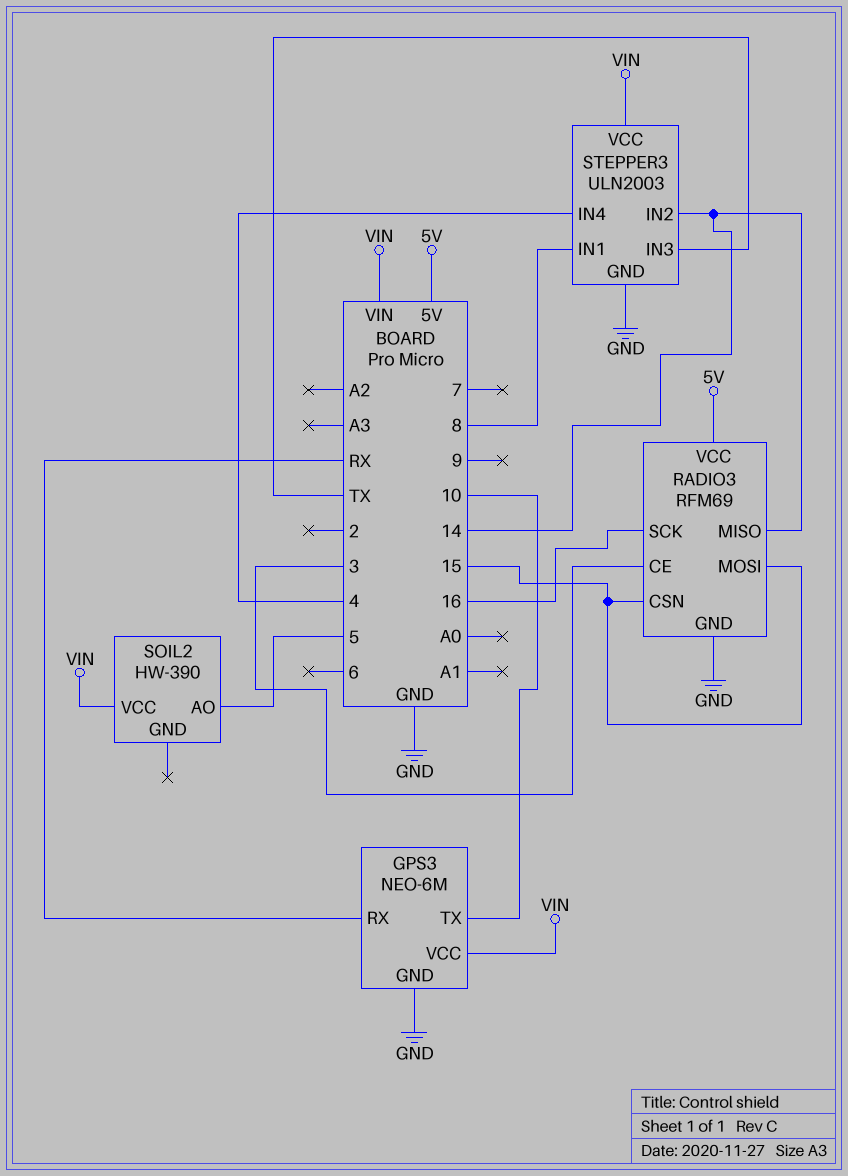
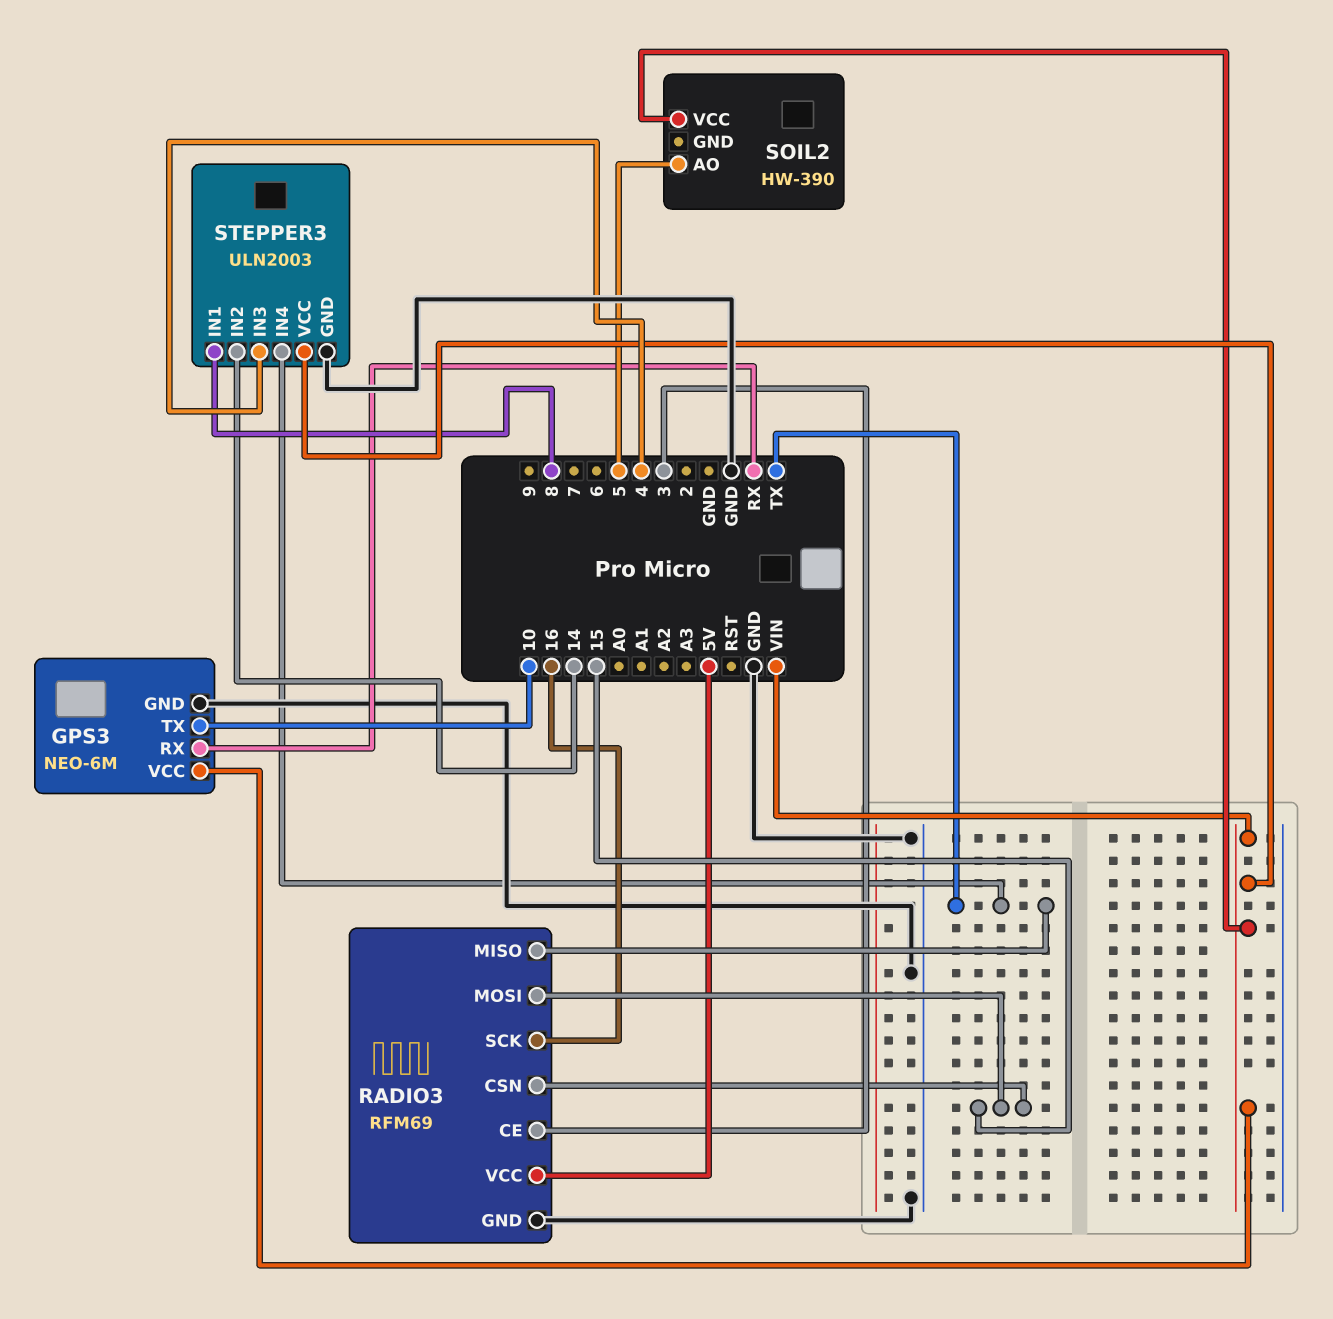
RADIO3 pin MISO: 14 -> TX
STEPPER3 pin IN3: TX -> 4
STEPPER3 pin IN4: 4 -> TX

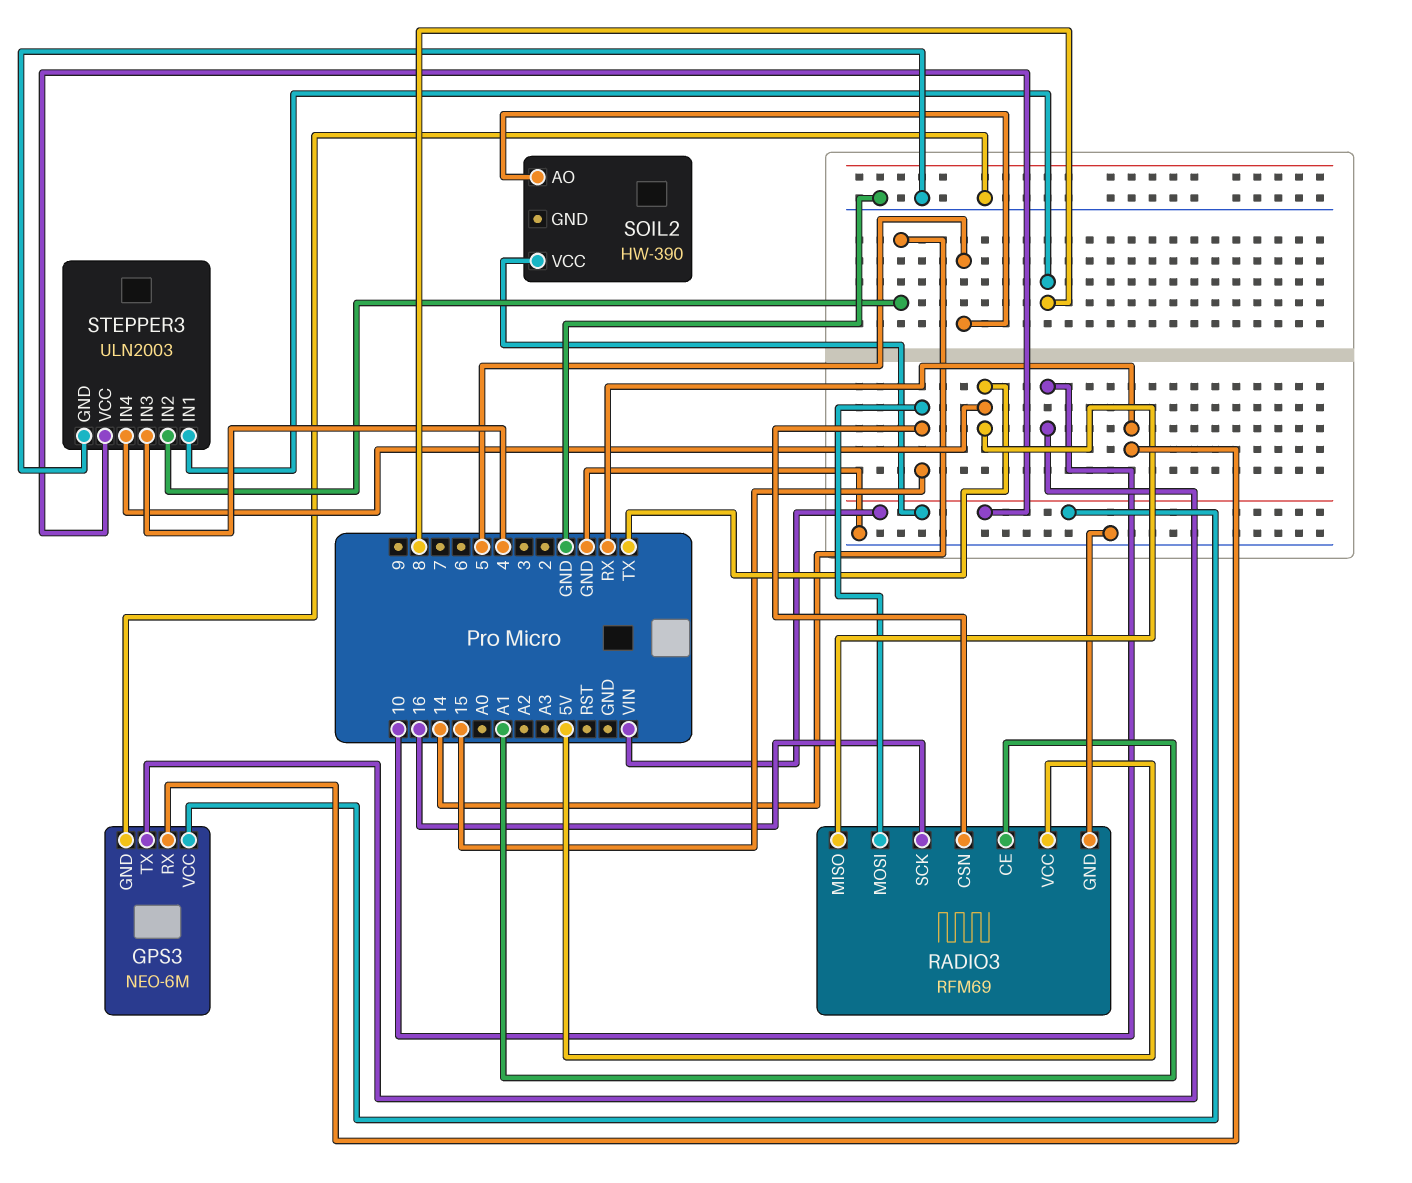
RADIO3 pin CE: 3 -> A1

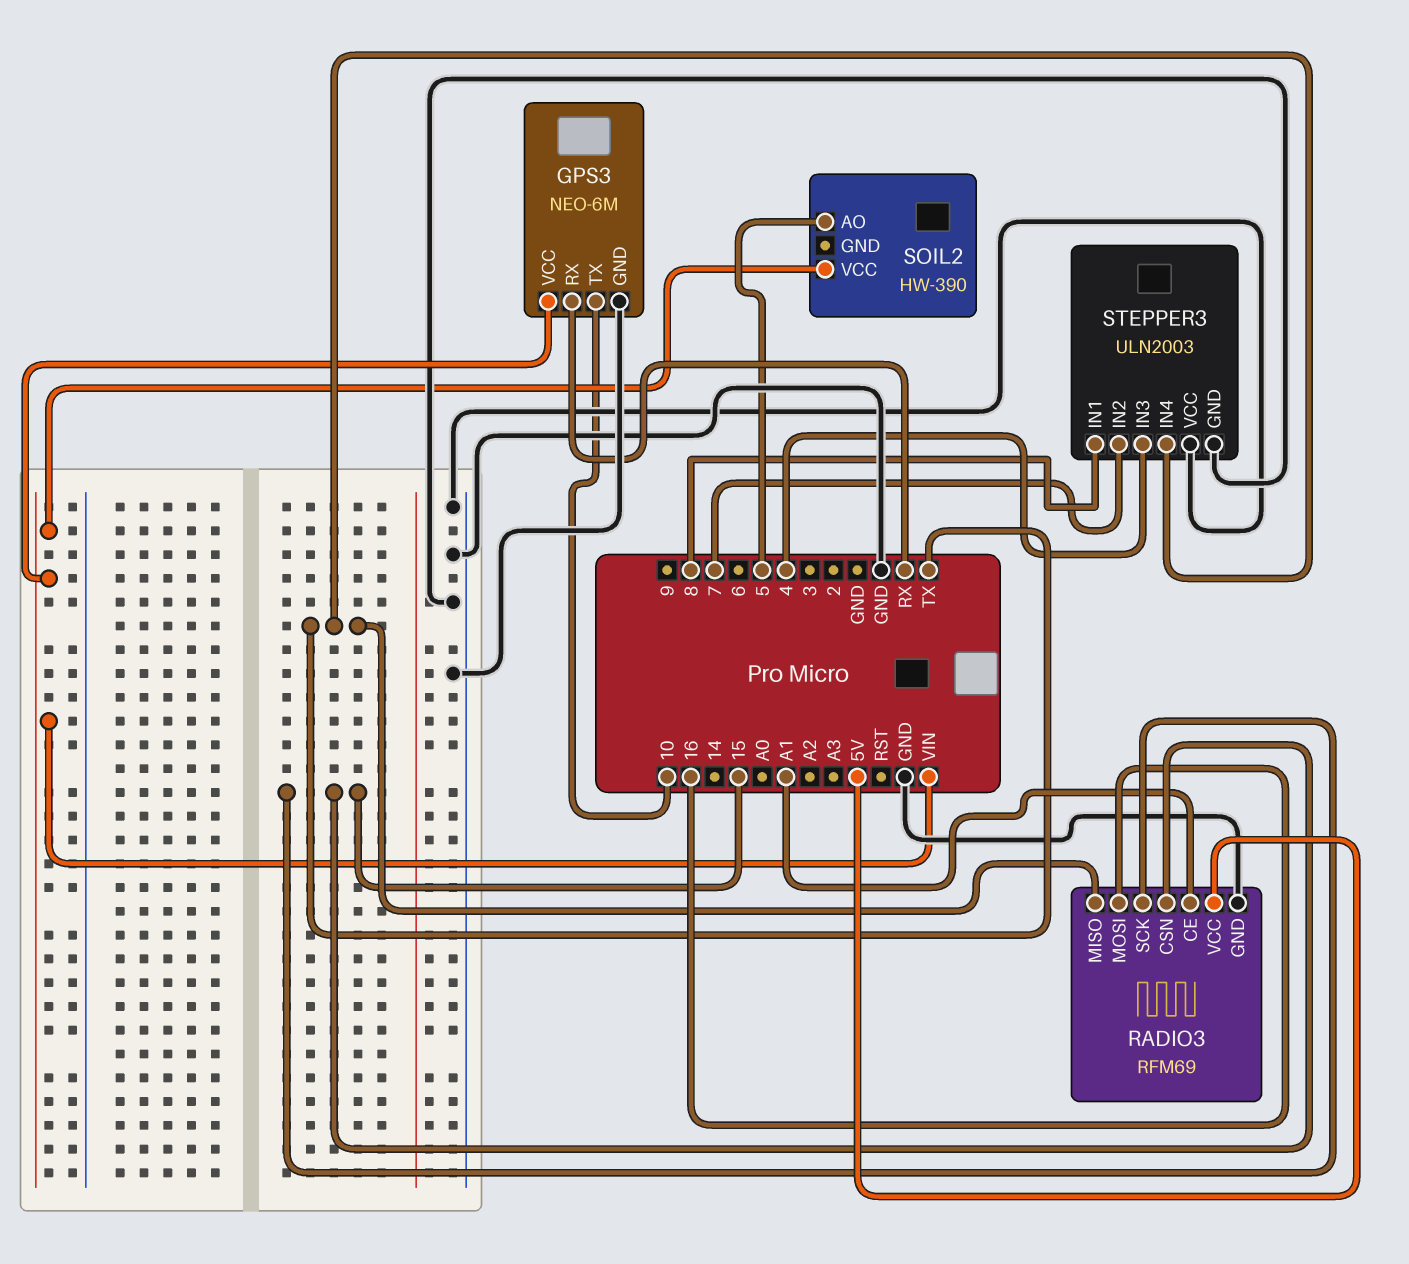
RADIO3 pin MOSI: 15 -> 16
RADIO3 pin SCK: 16 -> 15
STEPPER3 pin IN2: 14 -> 7
STEPPER3 pin VCC: VIN -> GND

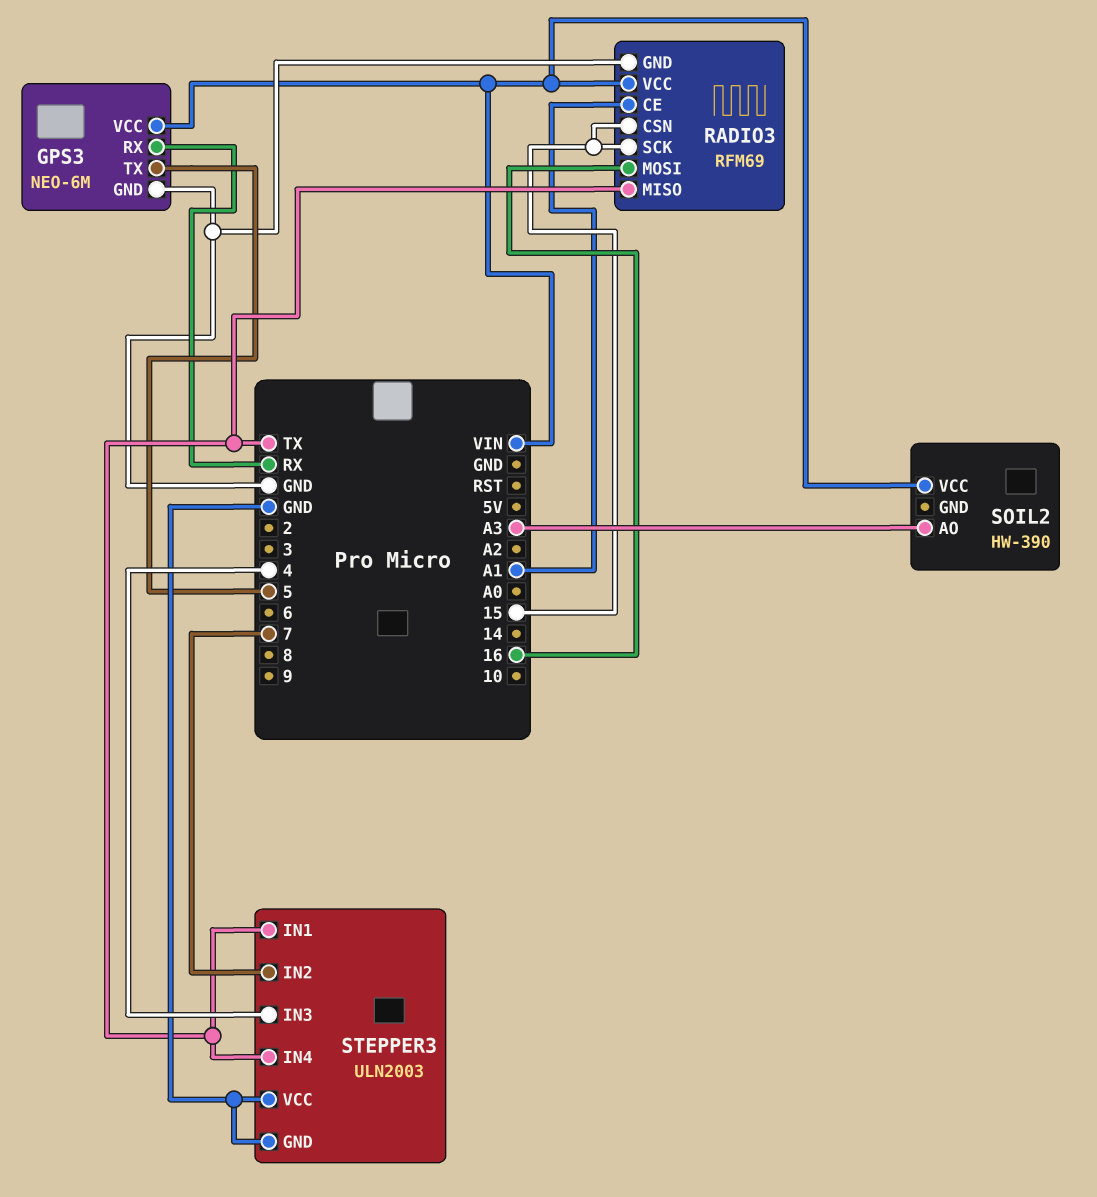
GPS3 pin TX: 10 -> 5
RADIO3 pin VCC: 5V -> VIN
SOIL2 pin AO: 5 -> A3
STEPPER3 pin IN1: 8 -> TX

